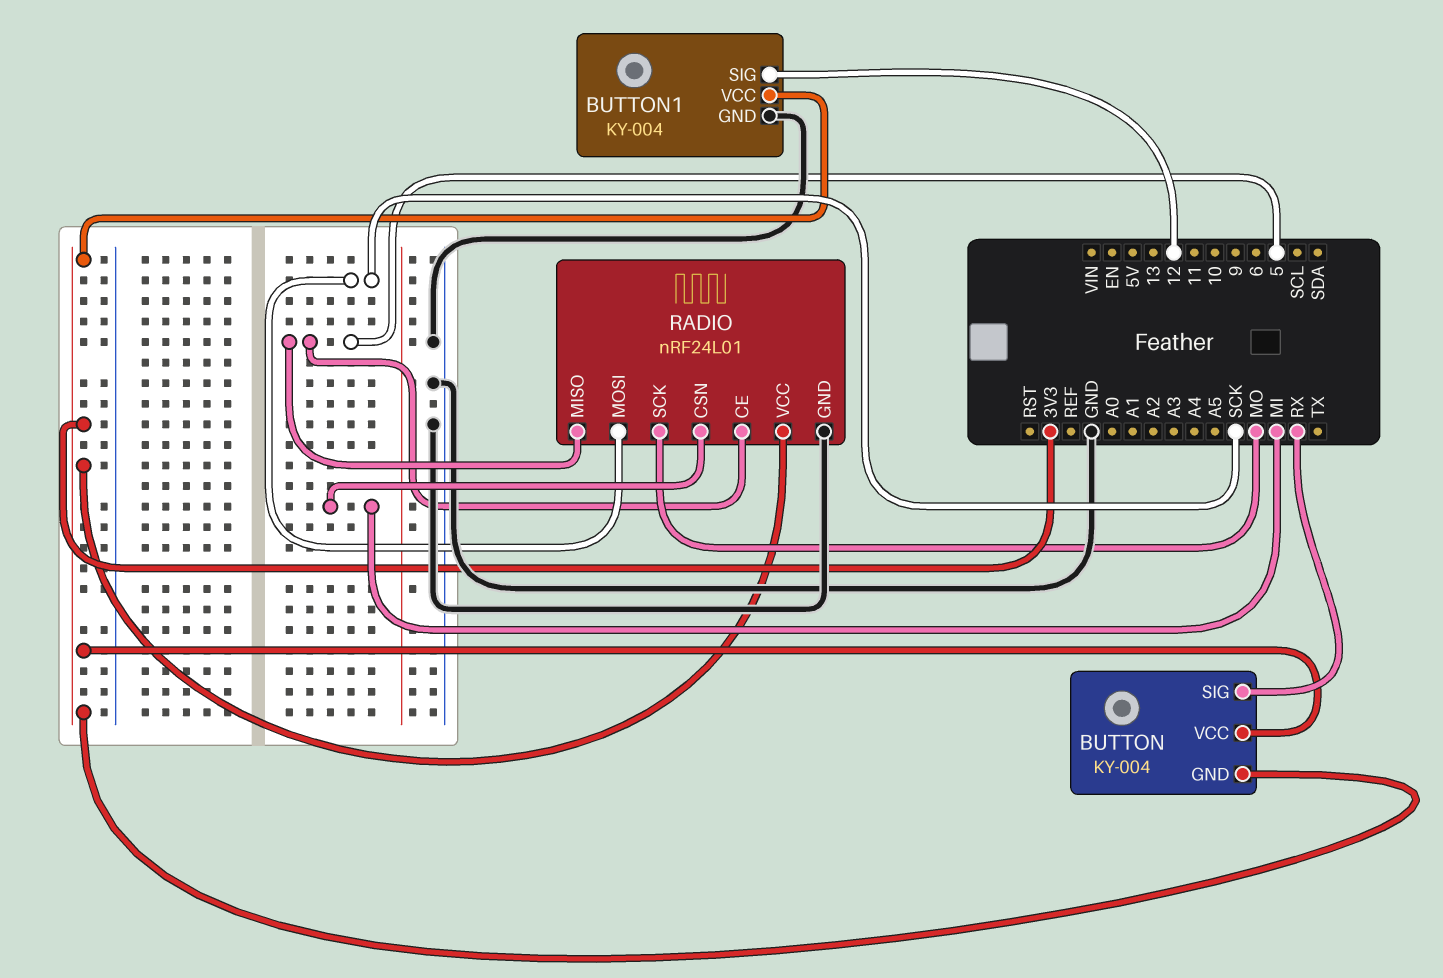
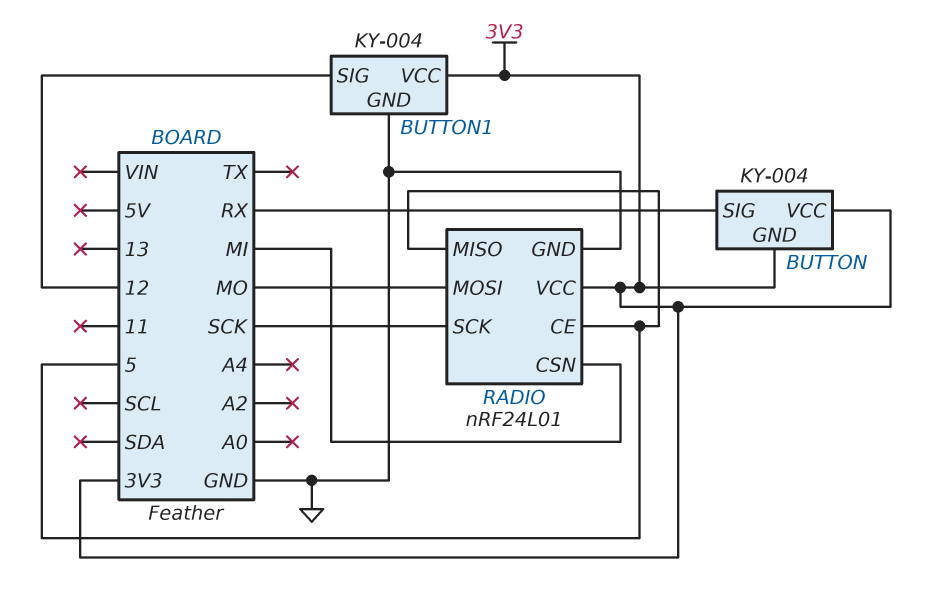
RADIO pin MOSI: SCK -> MO
RADIO pin SCK: MO -> SCK

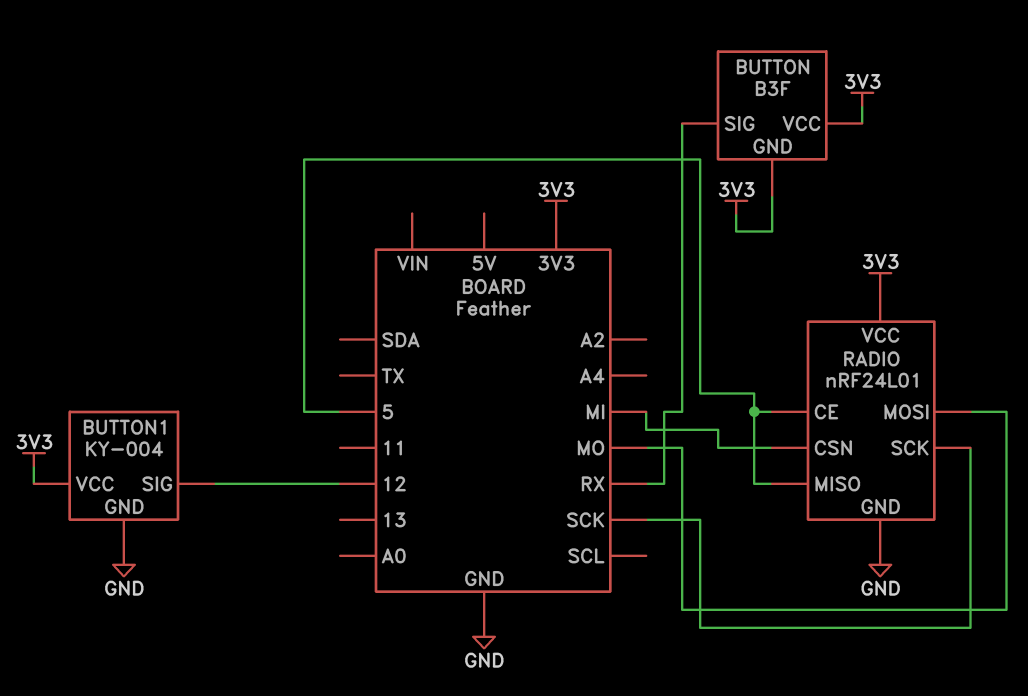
BUTTON: KY-004 -> B3F

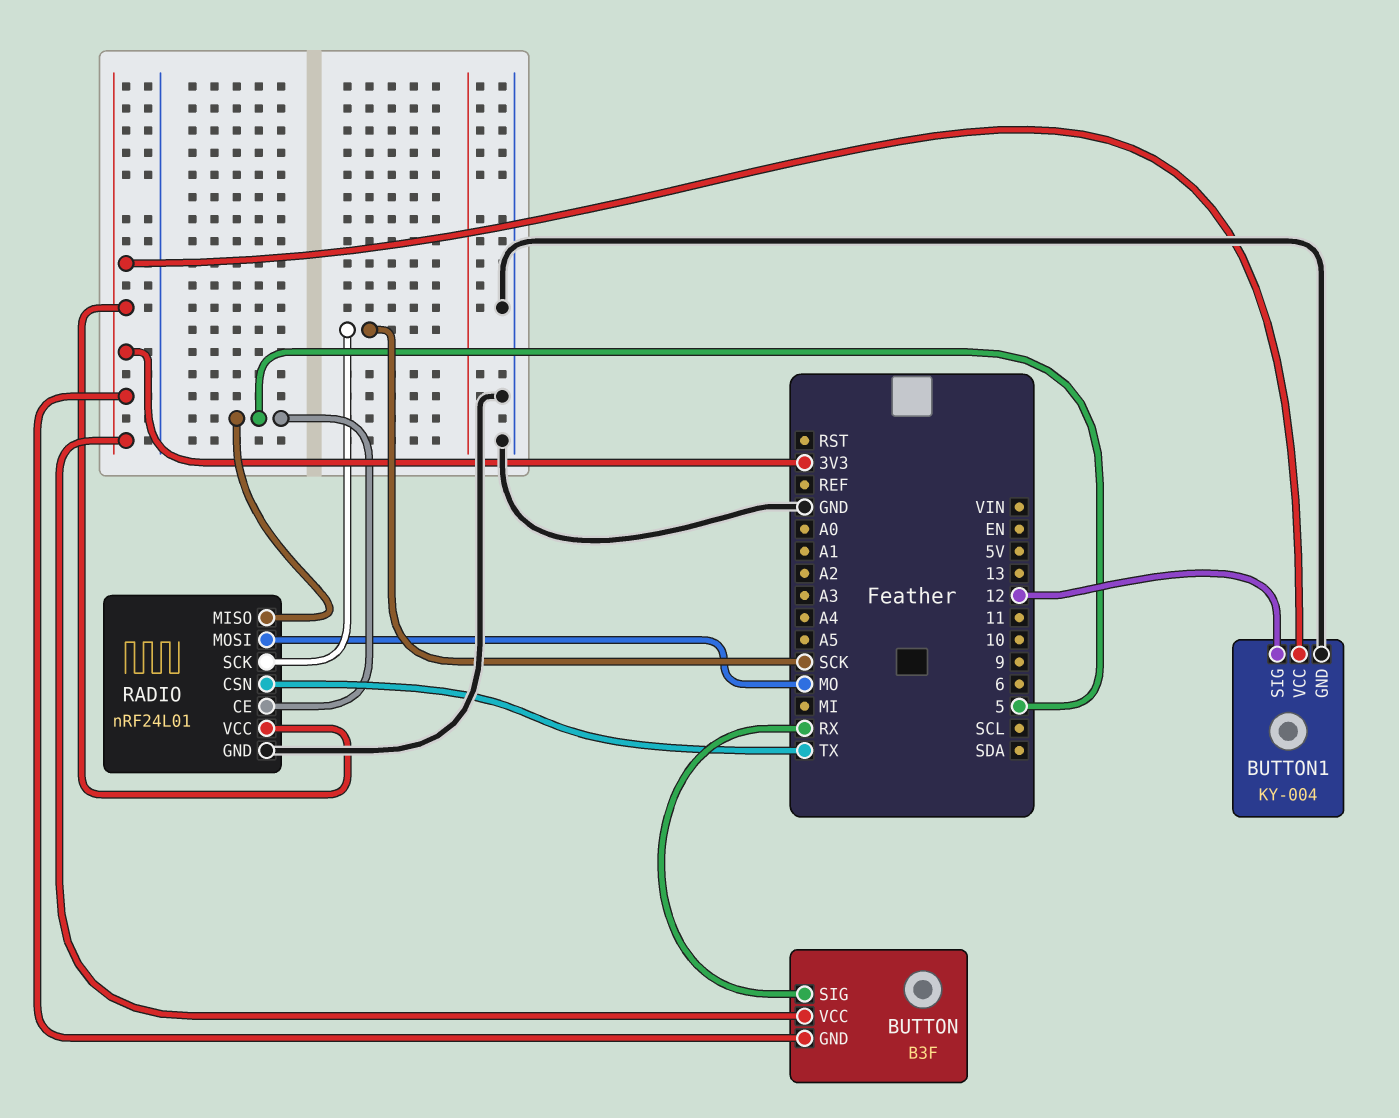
RADIO pin CSN: MI -> TX

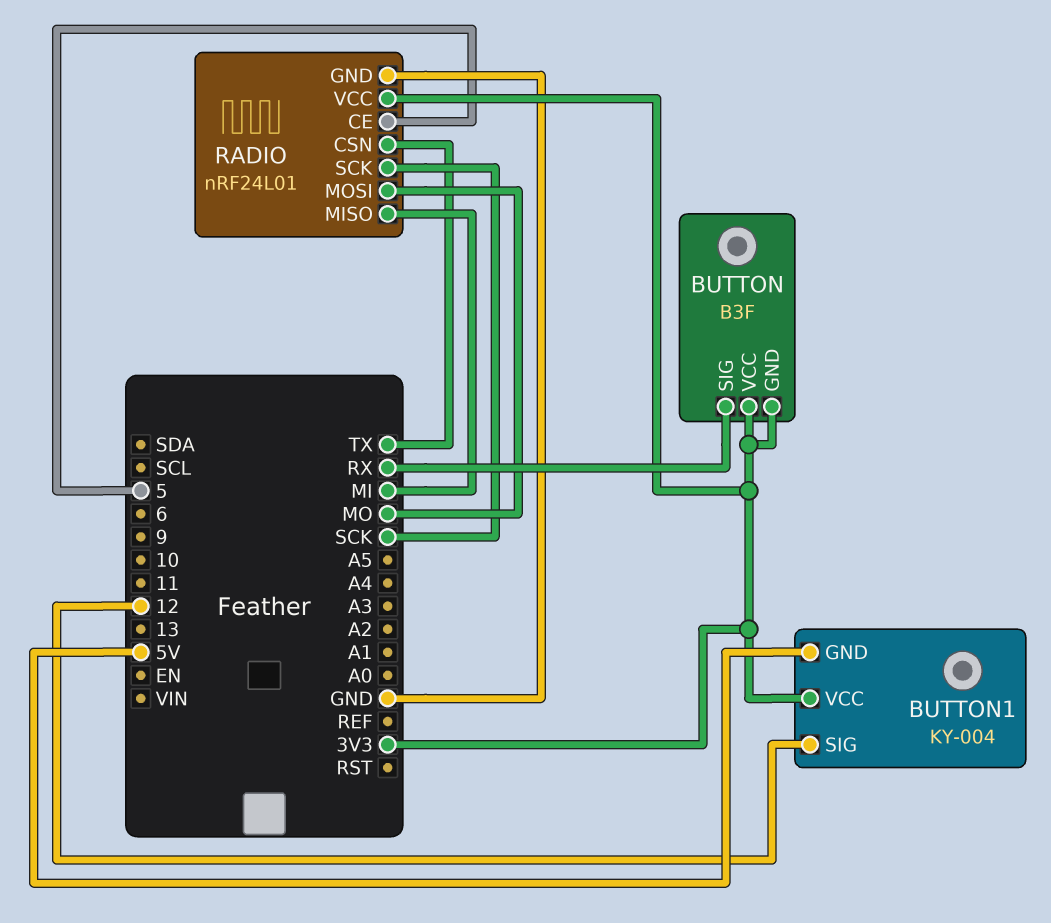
BUTTON1 pin GND: GND -> 5V
RADIO pin MISO: 5 -> MI

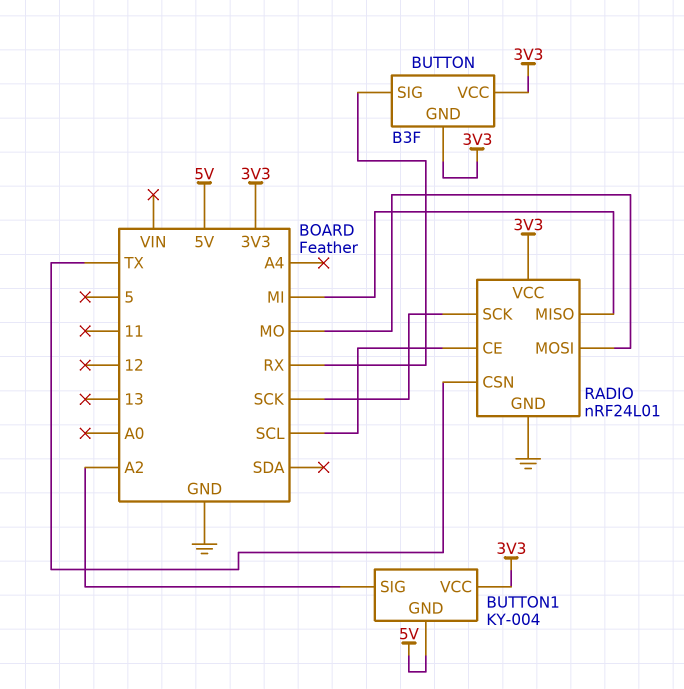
BUTTON1 pin SIG: 12 -> A2
RADIO pin CE: 5 -> SCL

